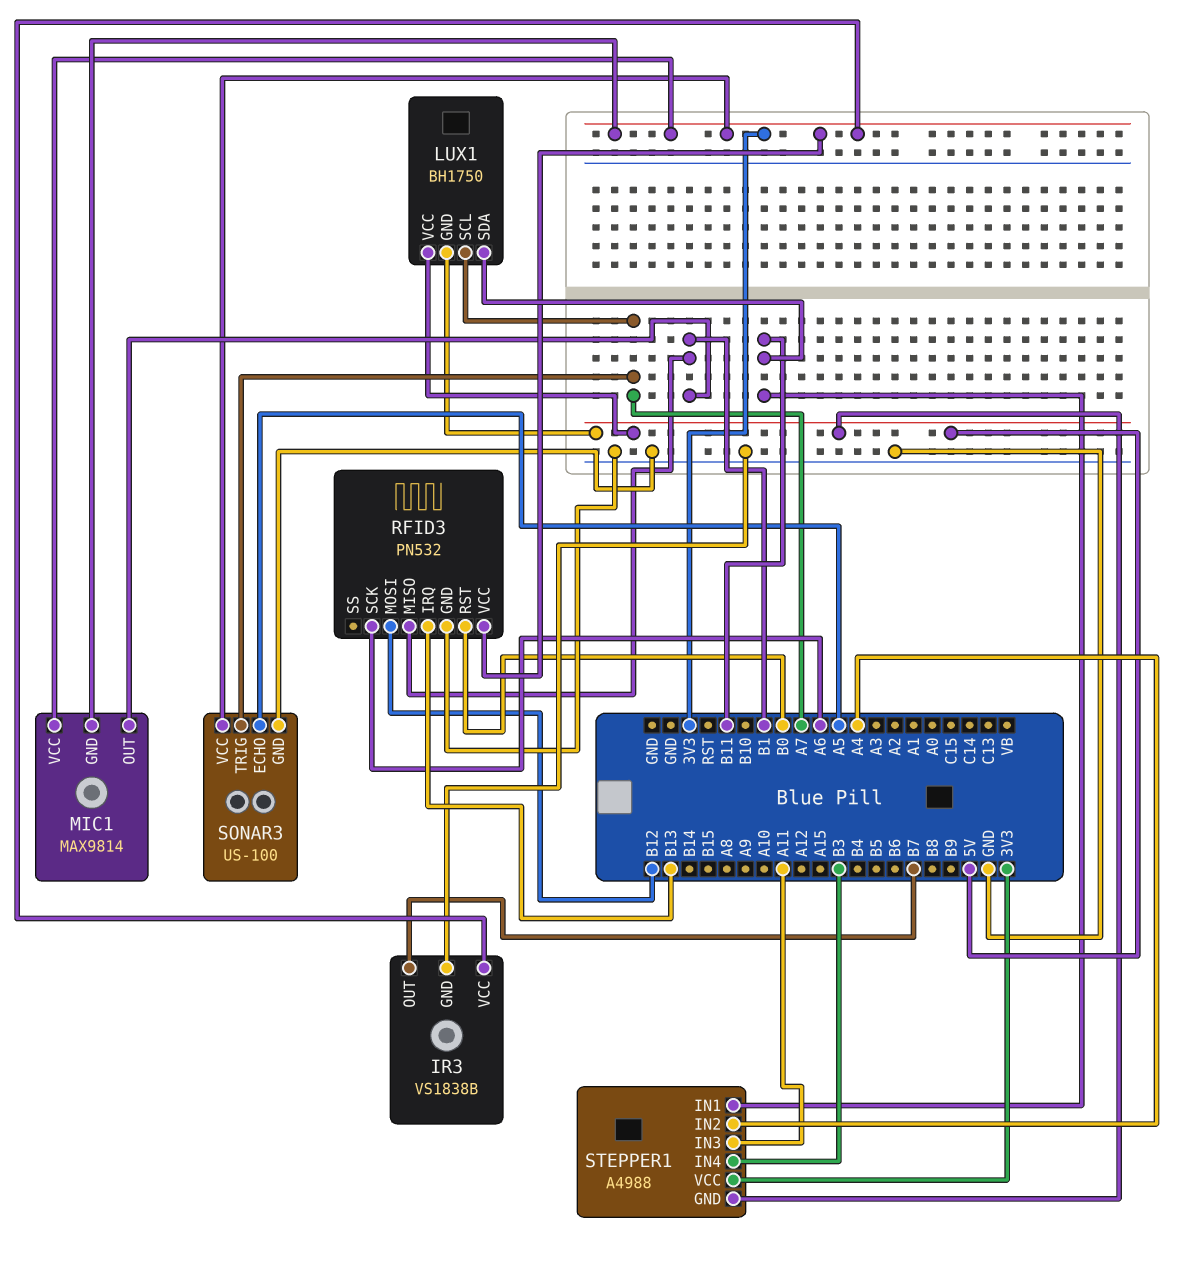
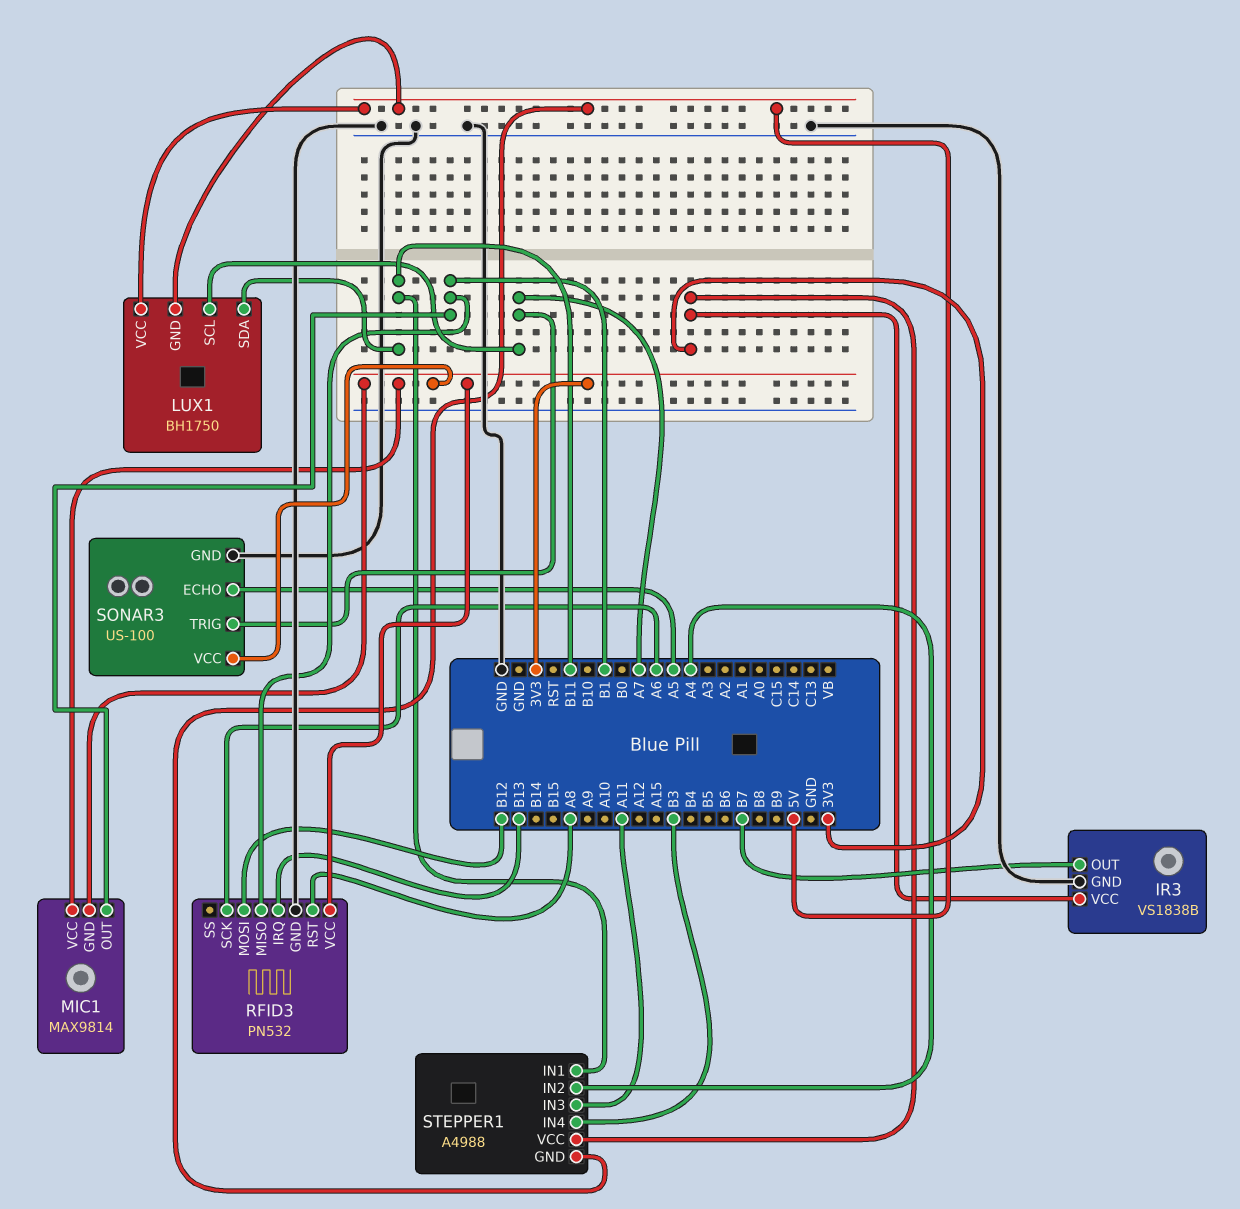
RFID3 pin RST: B0 -> A8

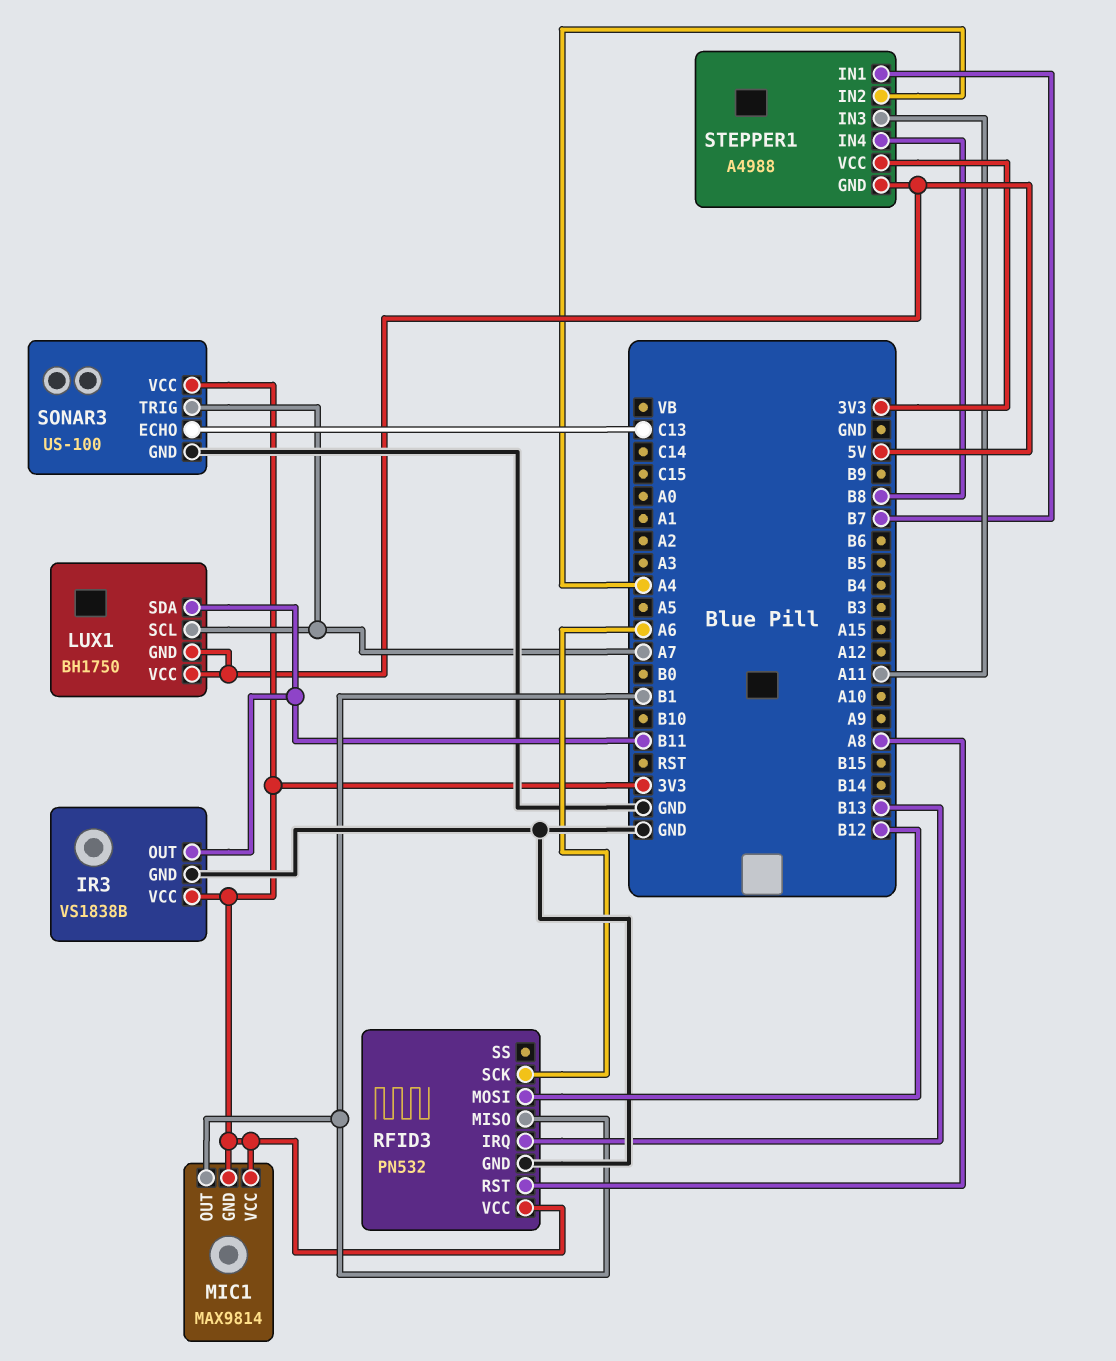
IR3 pin OUT: B7 -> B11
SONAR3 pin ECHO: A5 -> C13
STEPPER1 pin IN1: B11 -> B7
STEPPER1 pin IN4: B3 -> B8

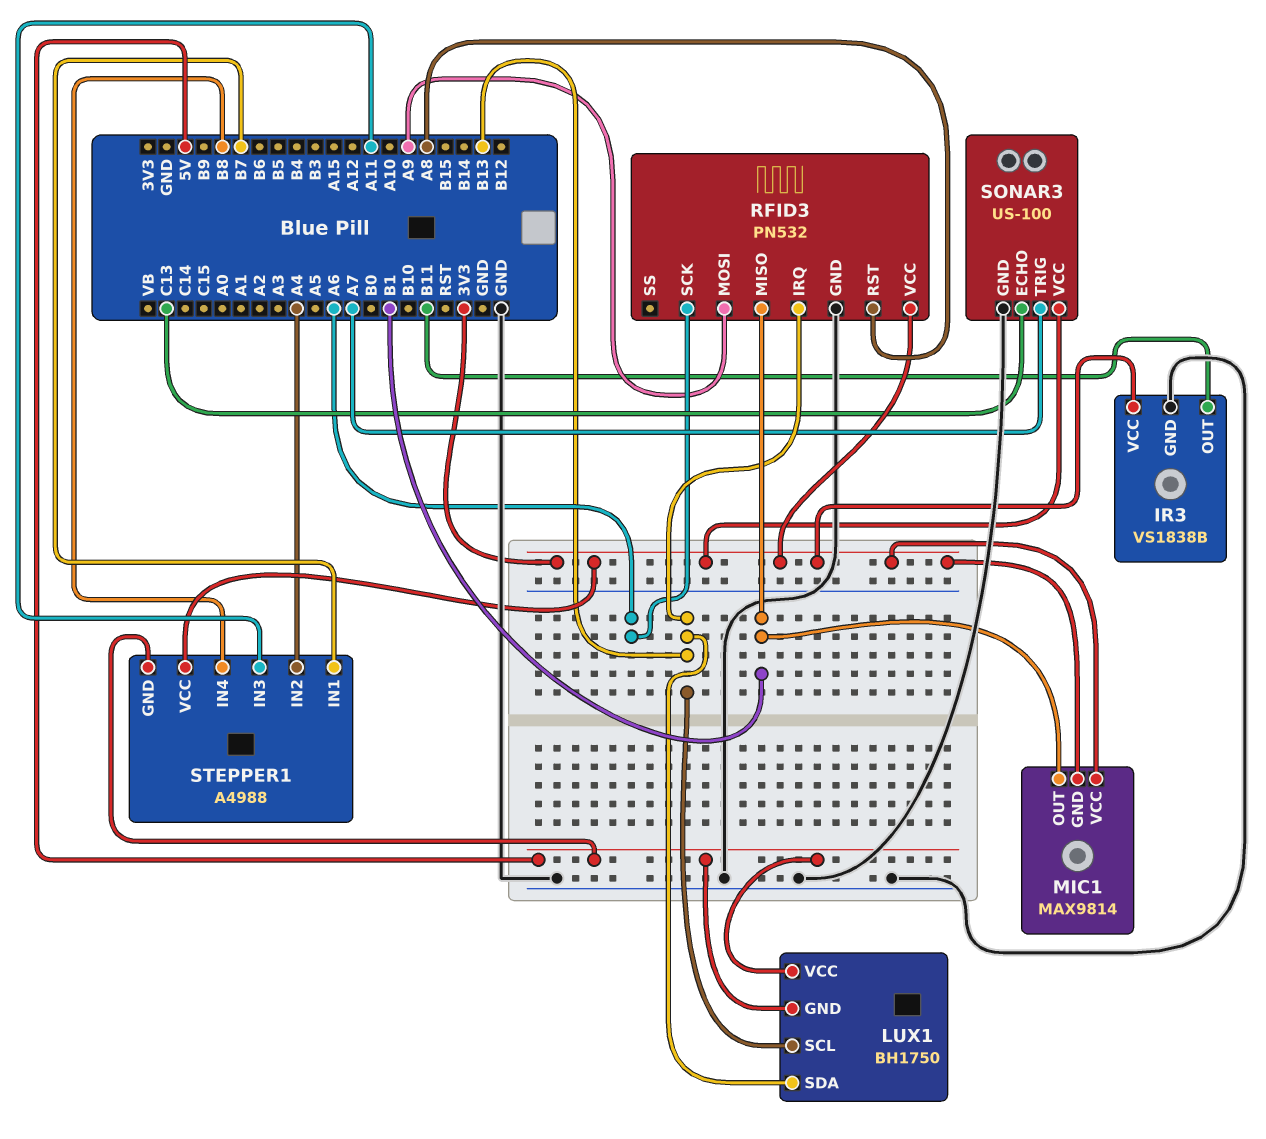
LUX1 pin SCL: A7 -> B13
LUX1 pin SDA: B11 -> B13
RFID3 pin MOSI: B12 -> A9

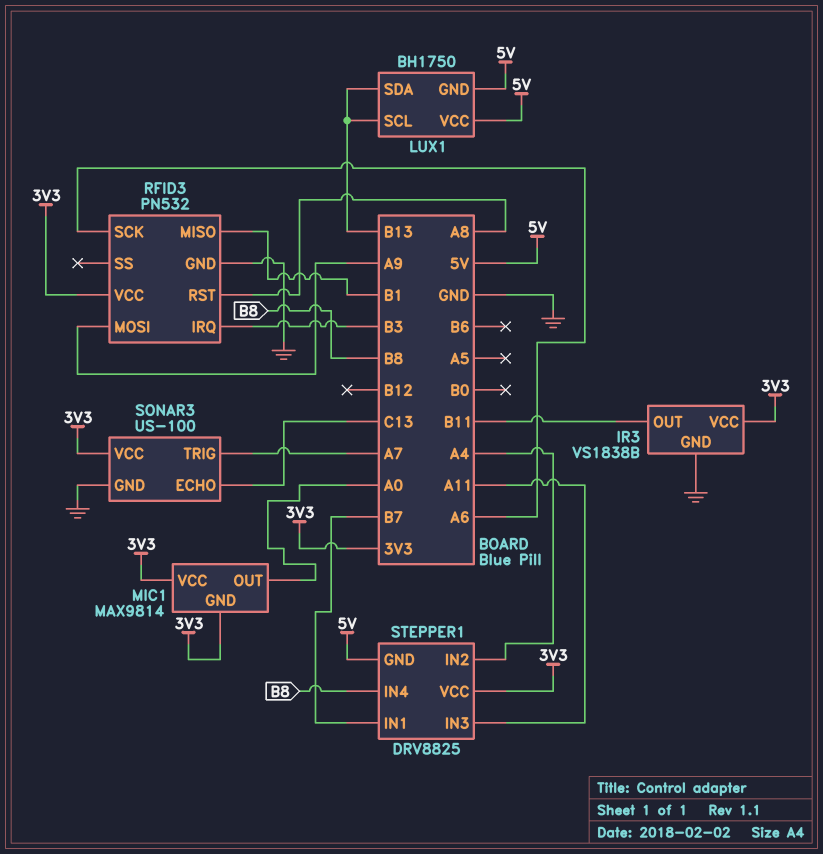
MIC1 pin OUT: B1 -> A0
RFID3 pin IRQ: B13 -> B3
STEPPER1: A4988 -> DRV8825

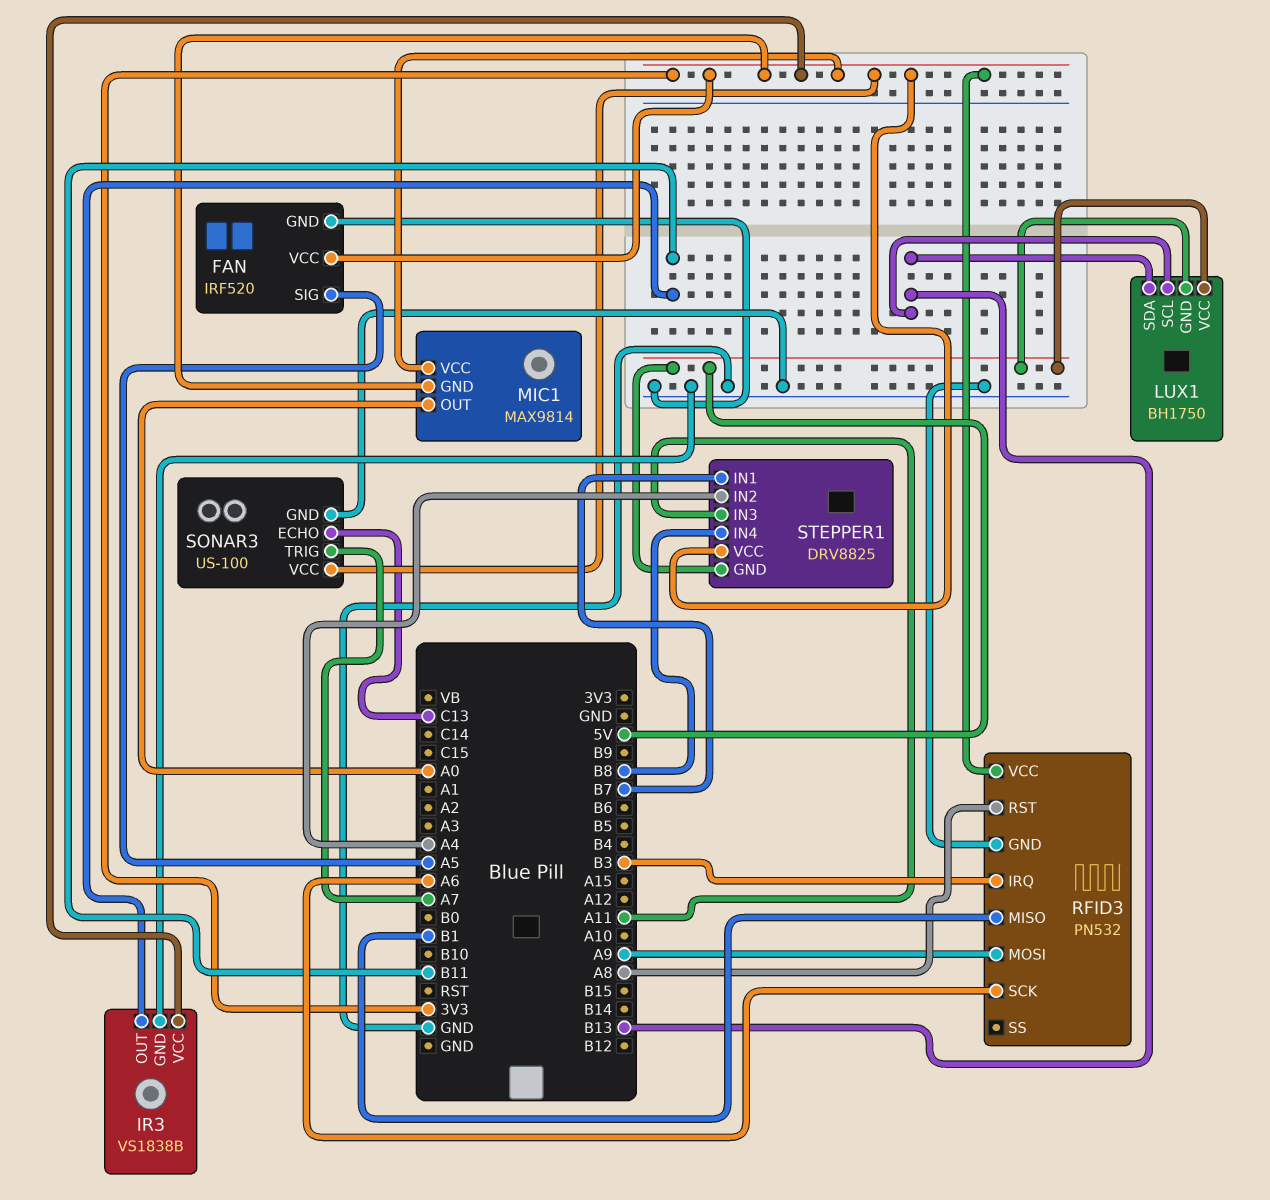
FAN: none -> IRF520
FAN pin GND: none -> GND
FAN pin SIG: none -> A5
FAN pin VCC: none -> 3V3

